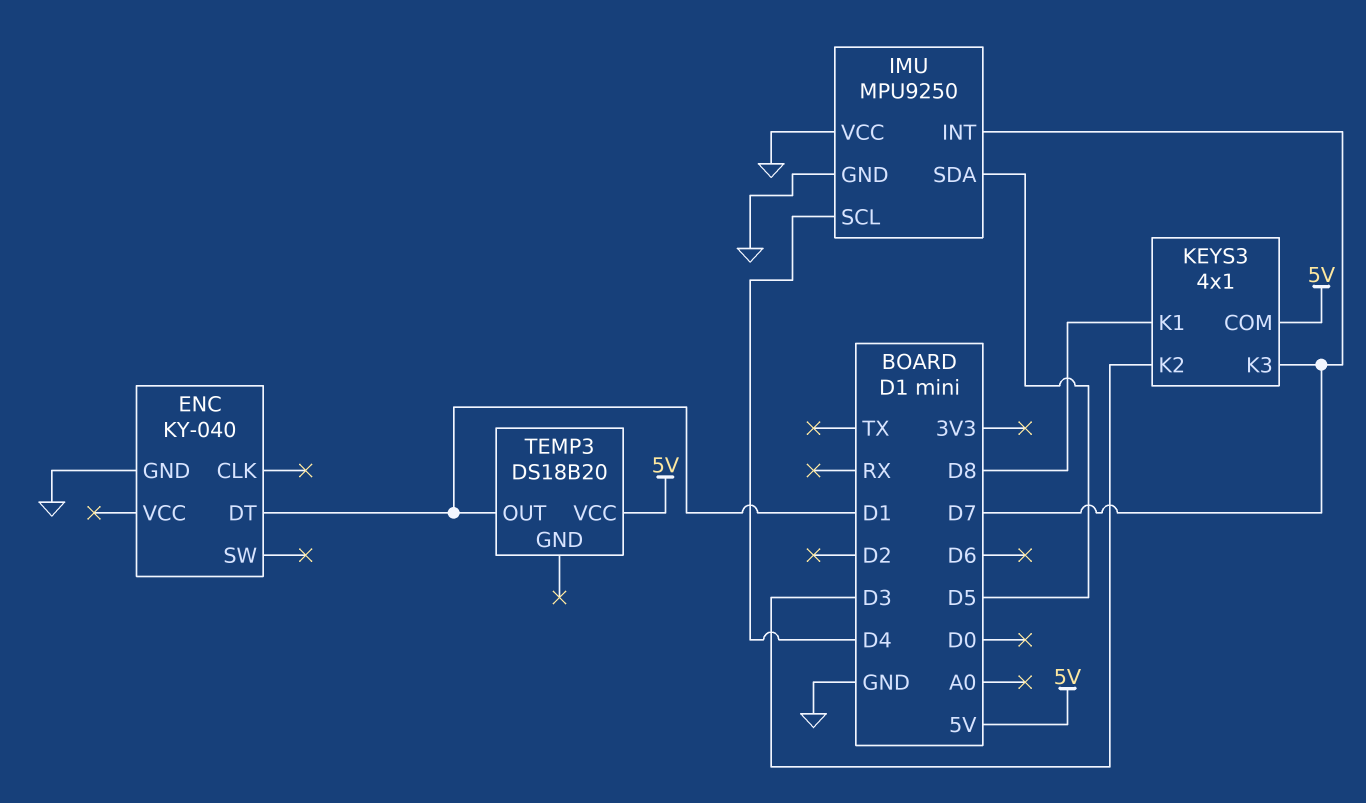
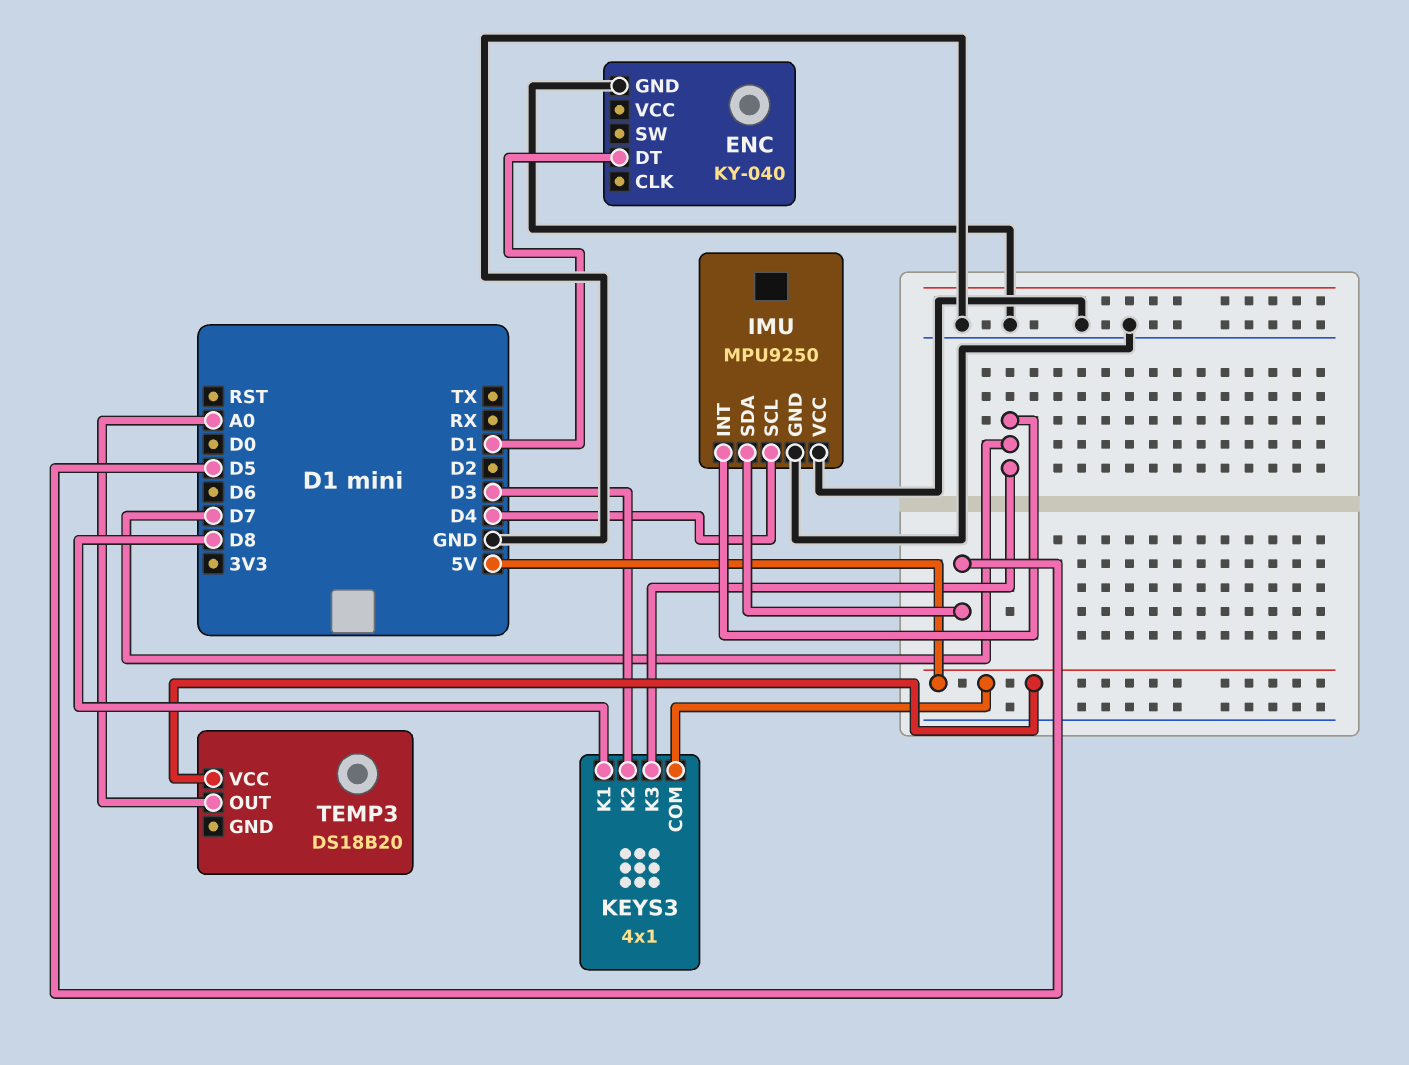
TEMP3 pin OUT: D1 -> A0

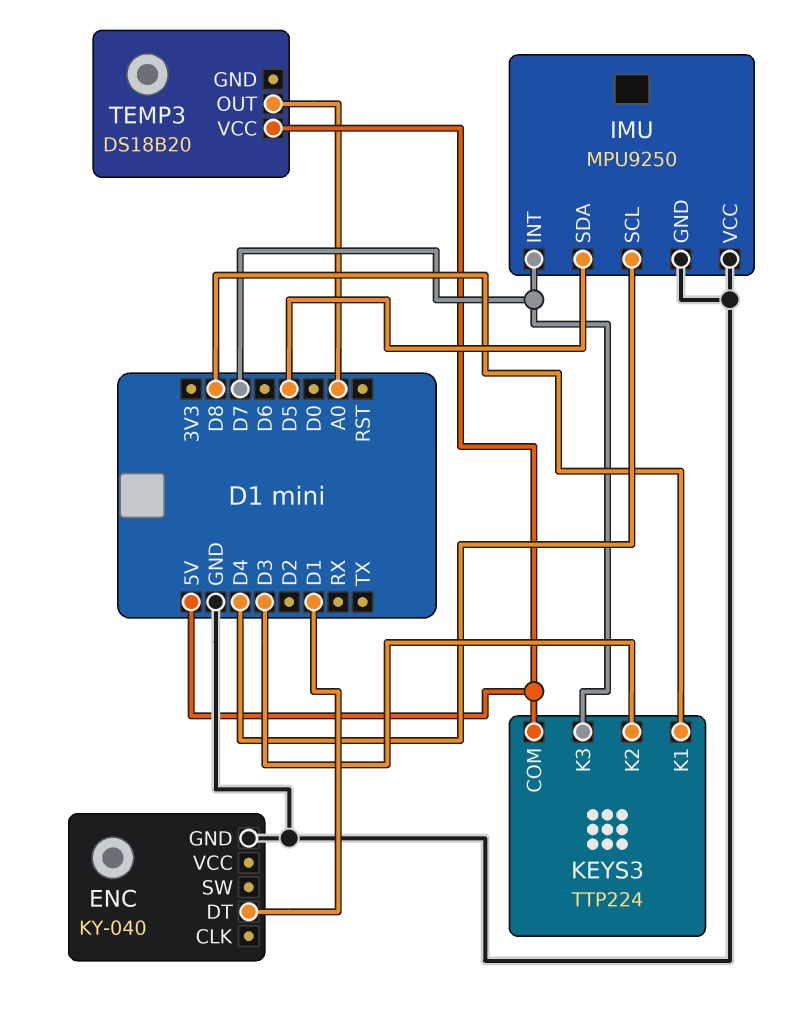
KEYS3: 4x1 -> TTP224

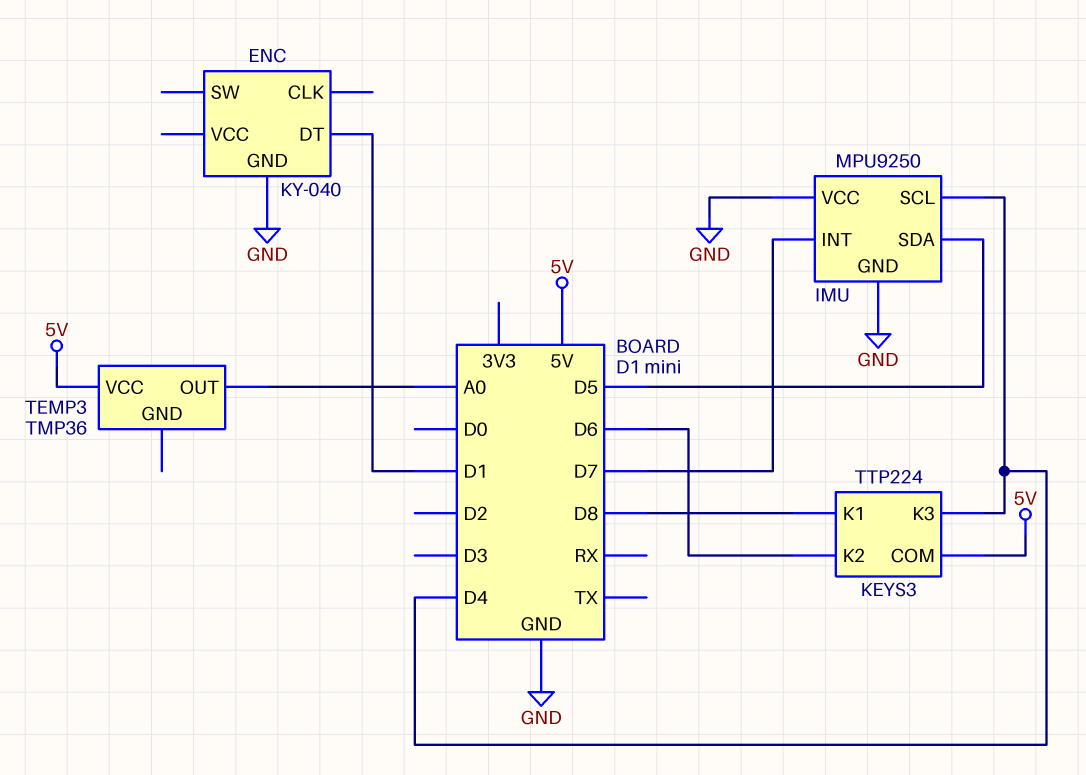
KEYS3 pin K2: D3 -> D6
KEYS3 pin K3: D7 -> D4
TEMP3: DS18B20 -> TMP36

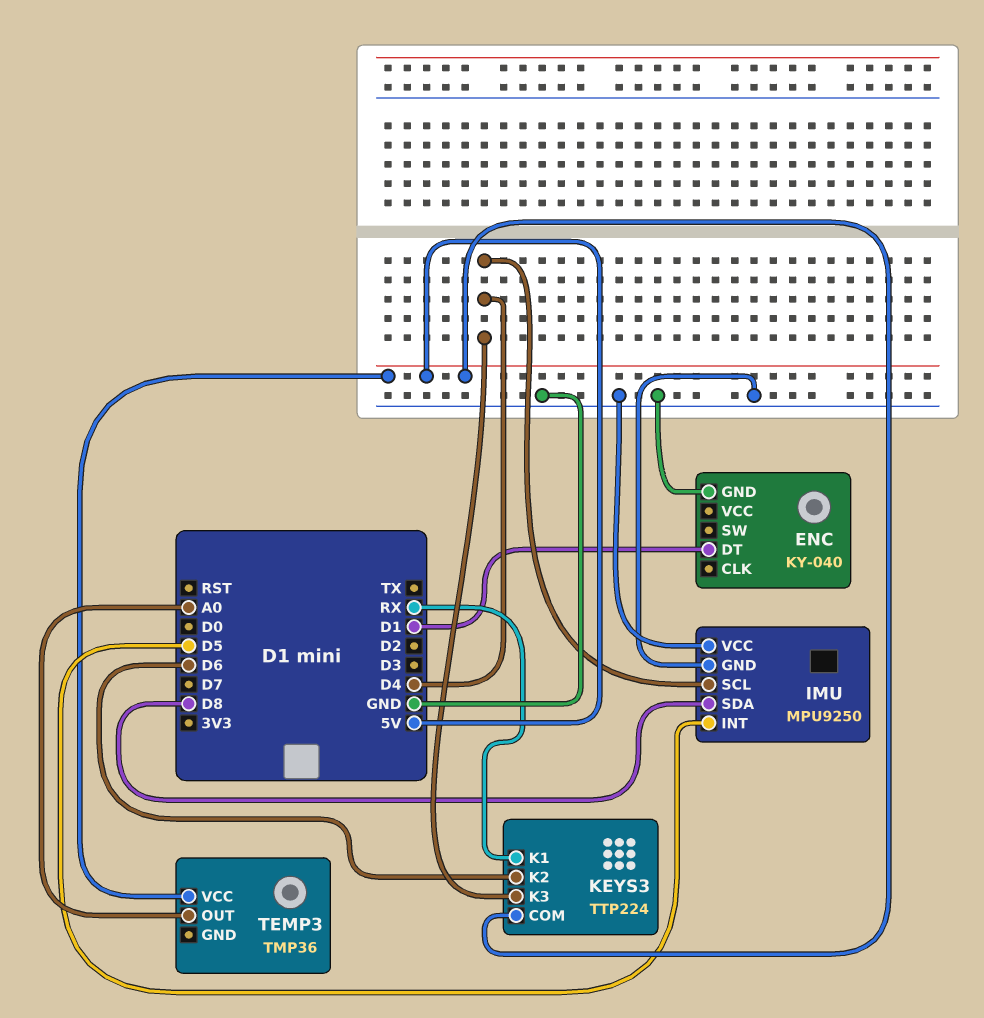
IMU pin INT: D7 -> D5
IMU pin SDA: D5 -> D8
KEYS3 pin K1: D8 -> RX

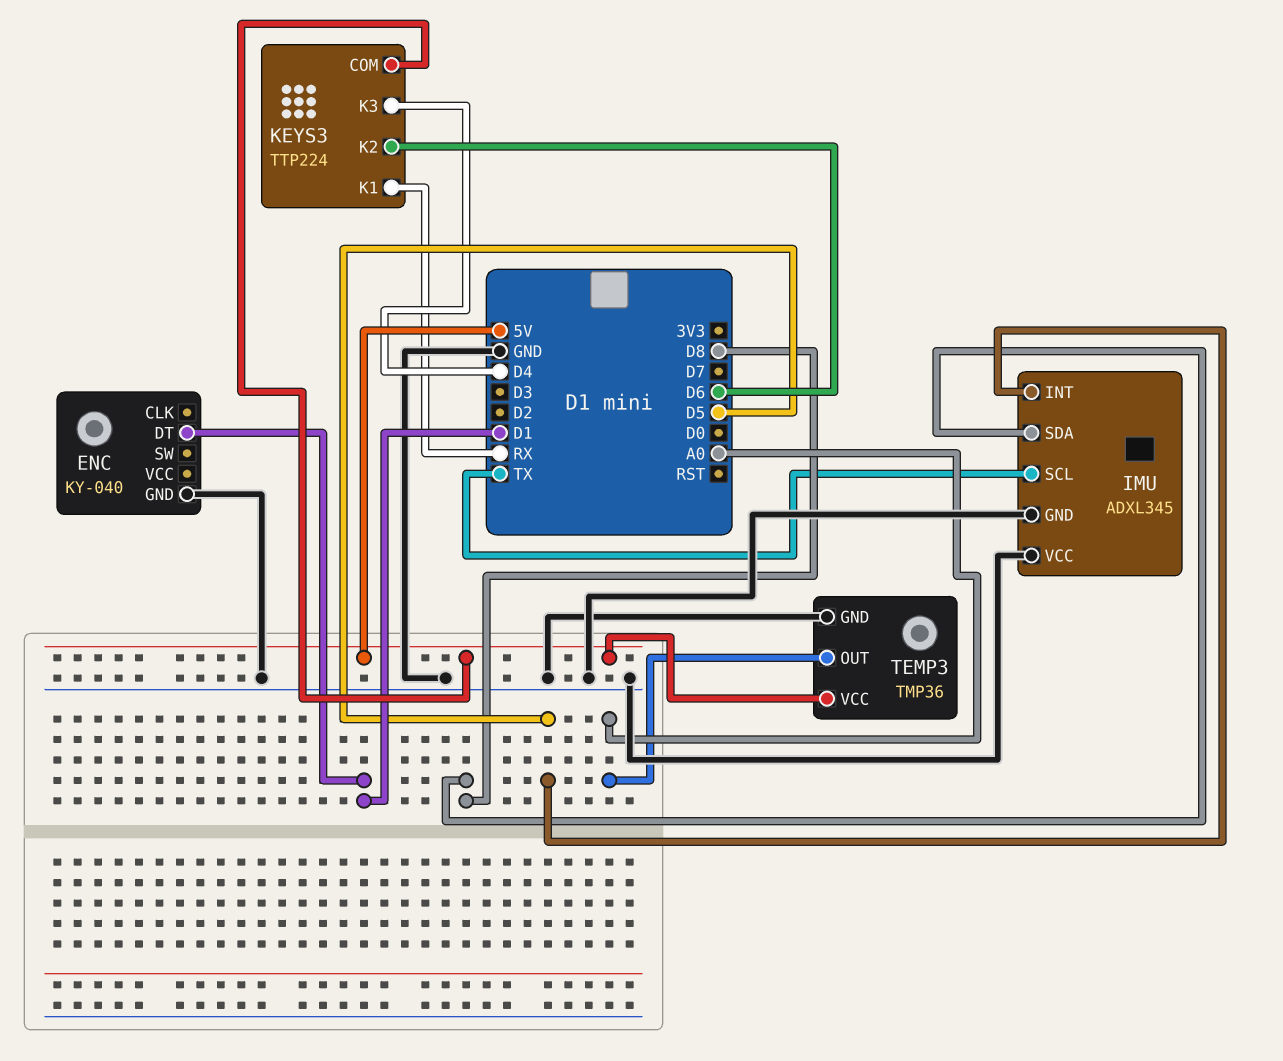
IMU: MPU9250 -> ADXL345
IMU pin SCL: D4 -> TX
TEMP3 pin GND: none -> GND

